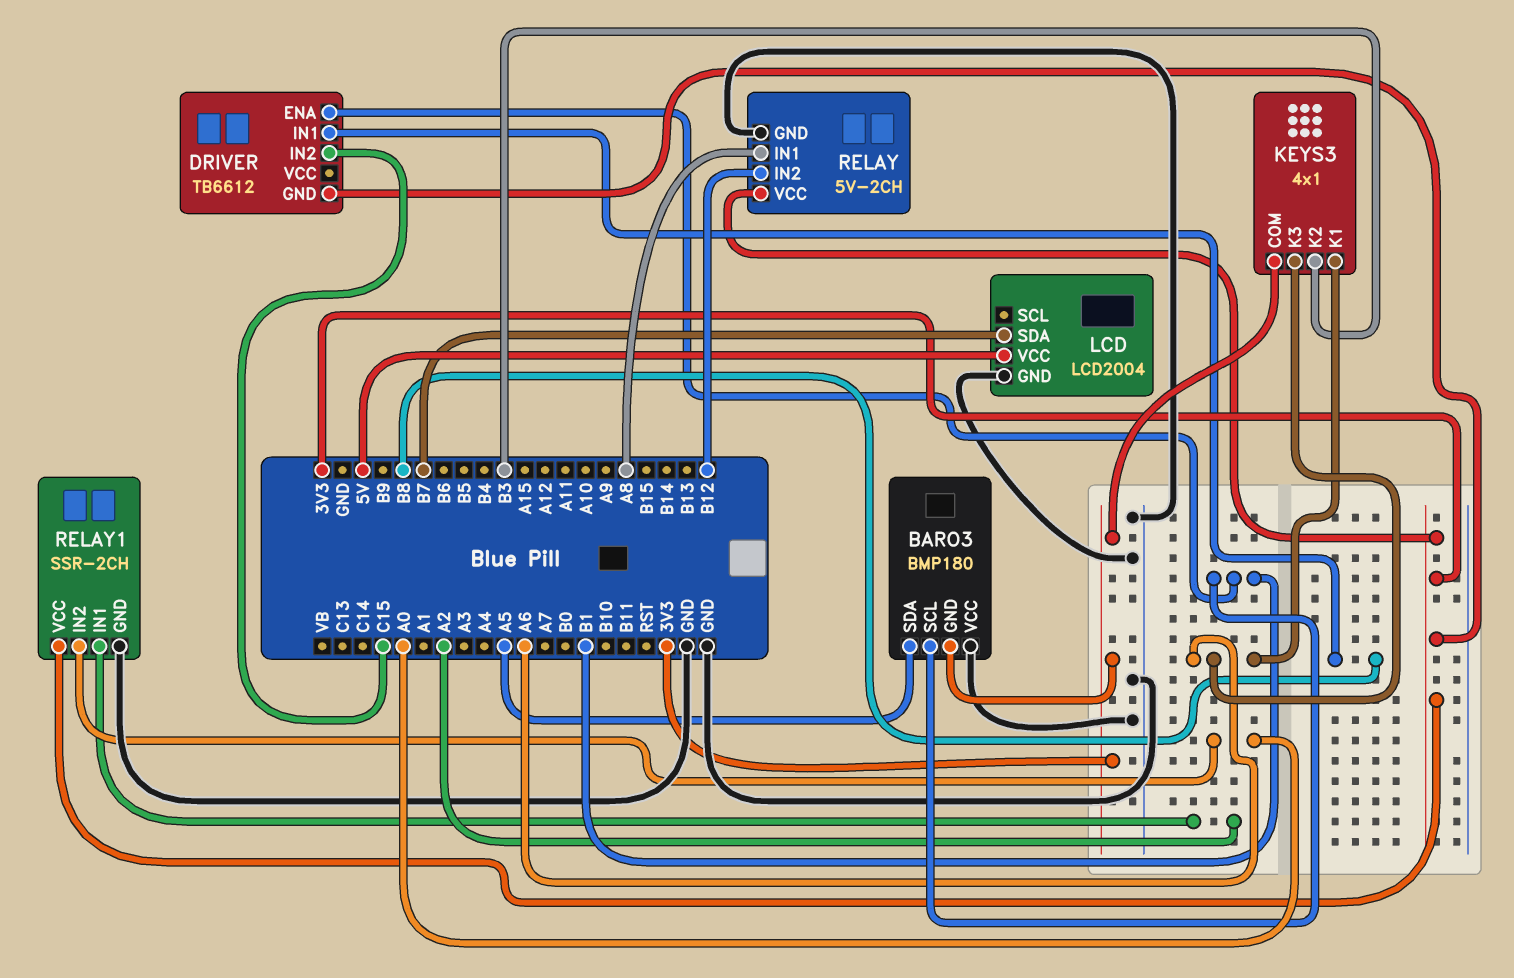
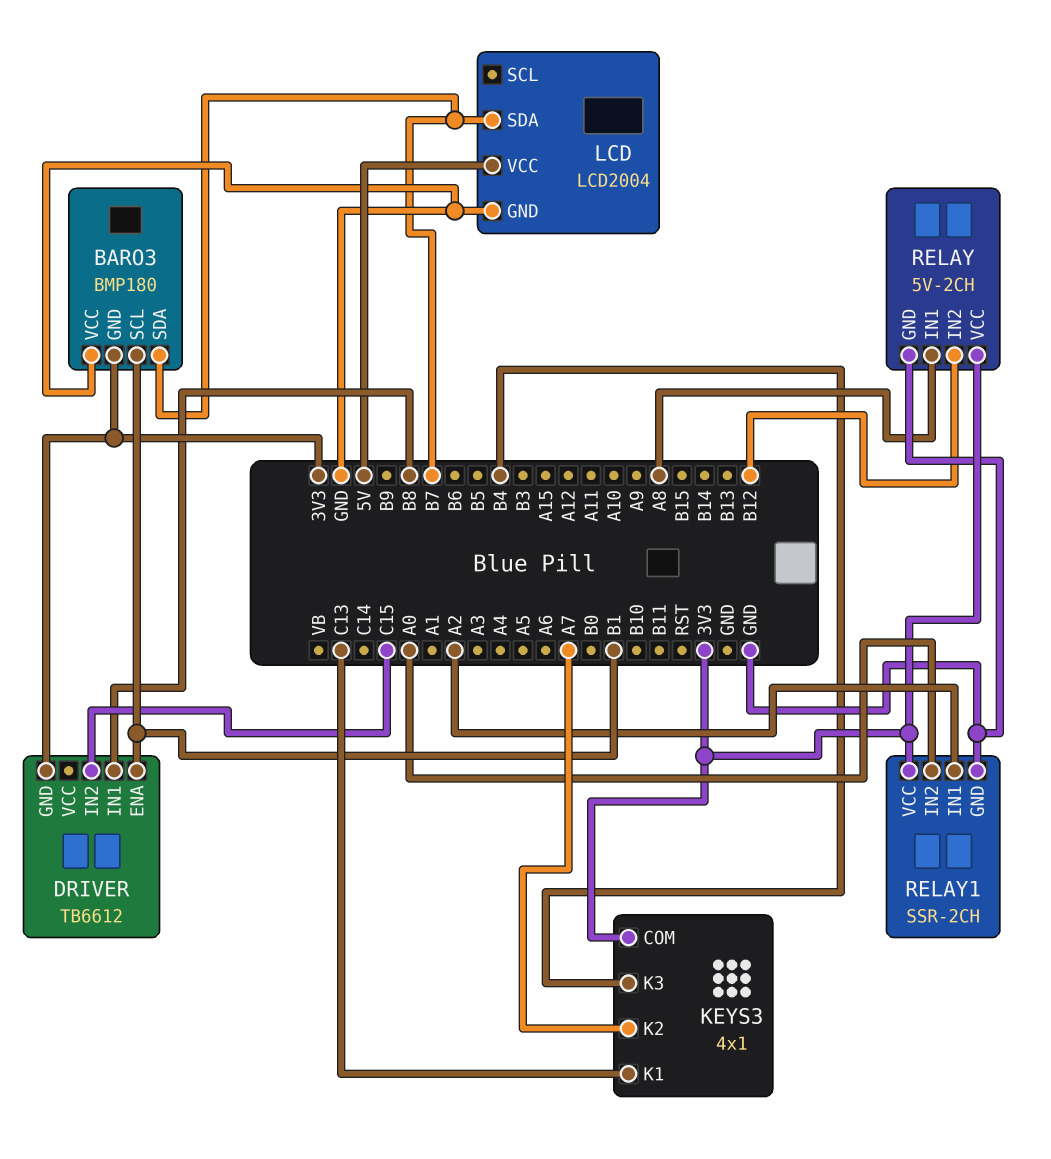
BARO3 pin SDA: A5 -> B7
KEYS3 pin K1: A6 -> C13
KEYS3 pin K2: B3 -> A7
KEYS3 pin K3: A6 -> B4

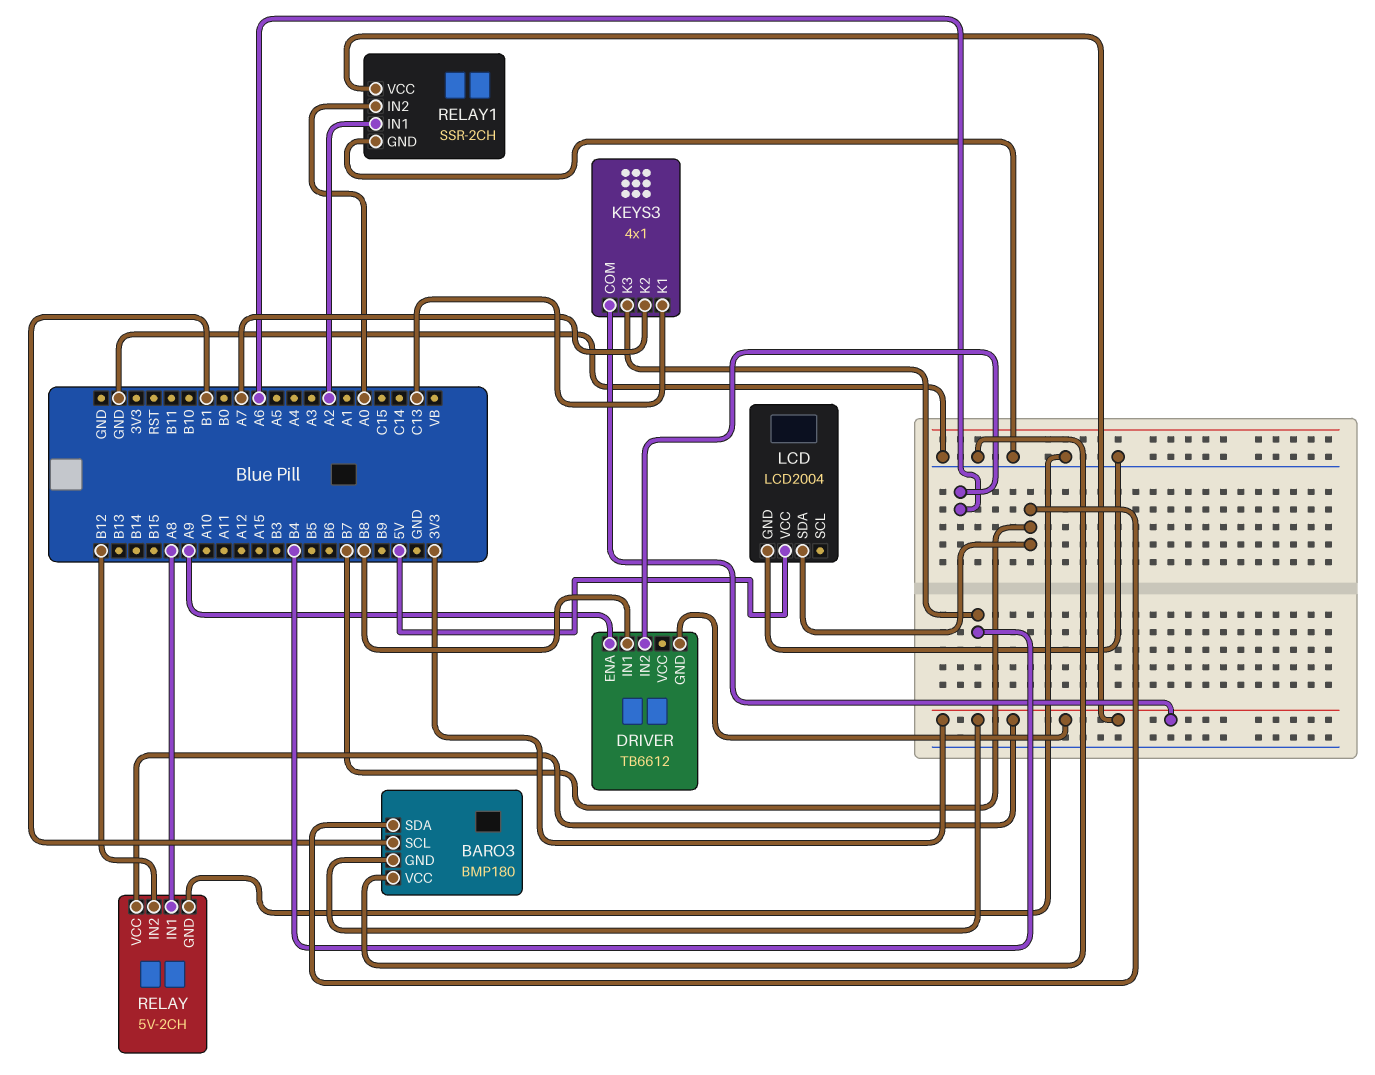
DRIVER pin ENA: B1 -> A9
DRIVER pin IN2: C15 -> A6

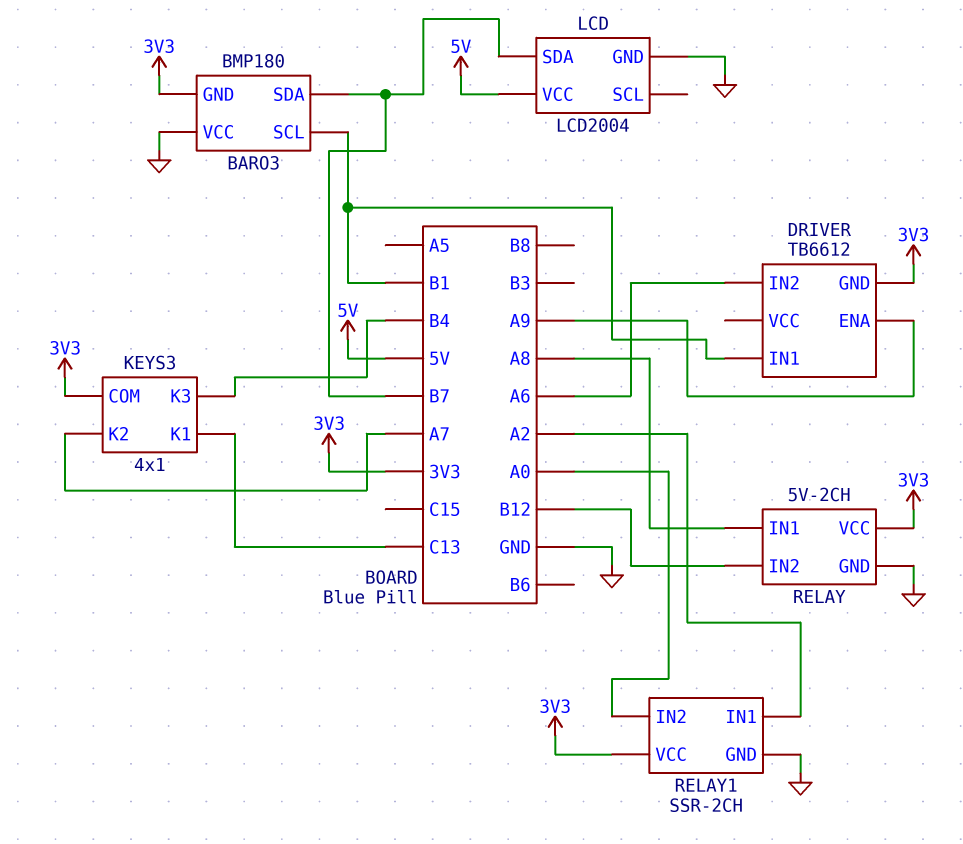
DRIVER pin IN1: B8 -> B1

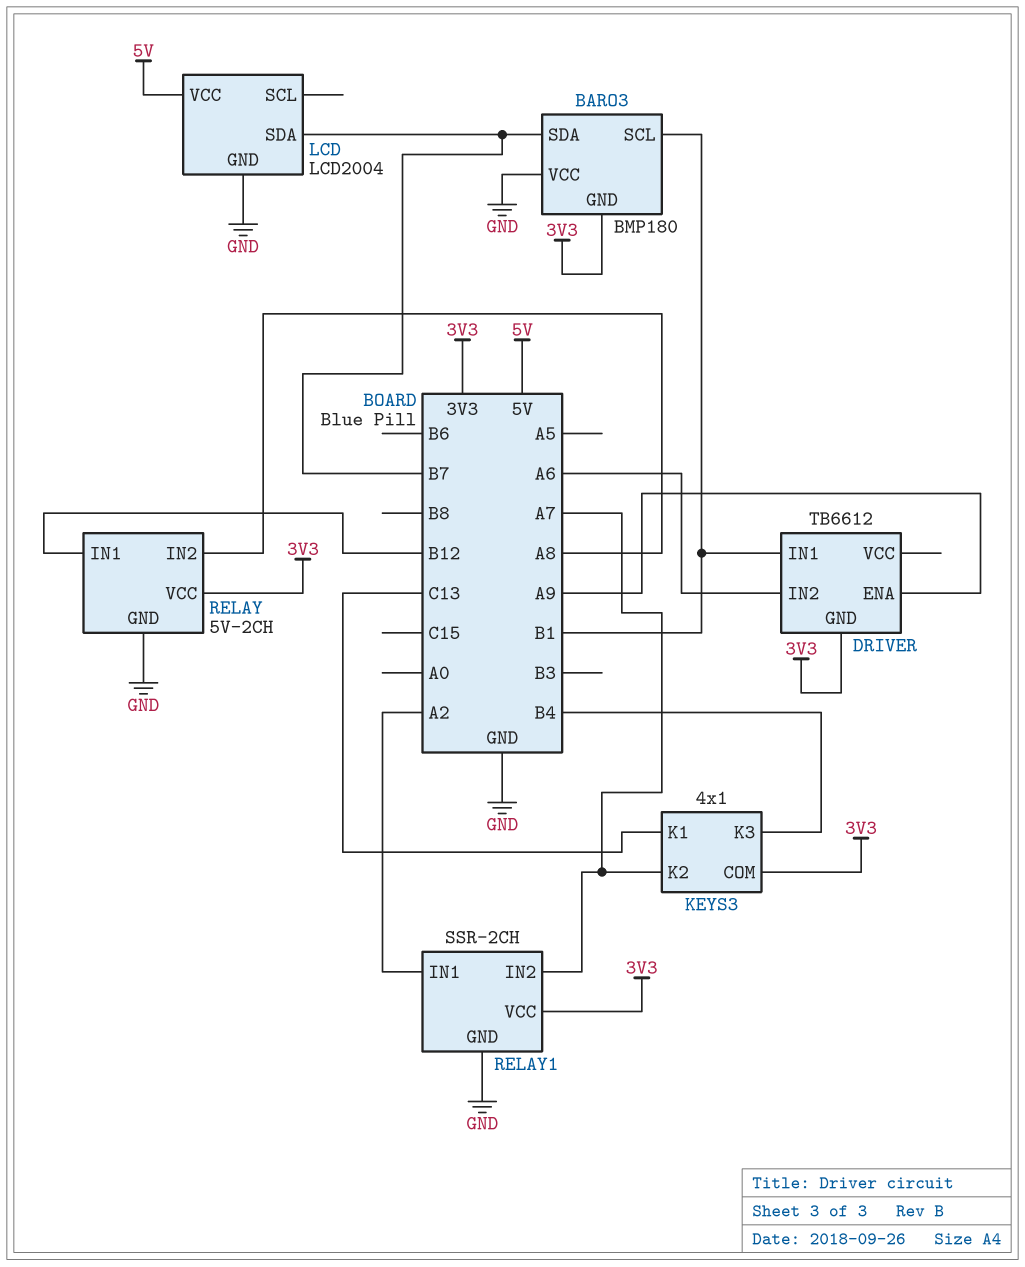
RELAY pin IN1: A8 -> B12
RELAY pin IN2: B12 -> A8
RELAY1 pin IN2: A0 -> A7

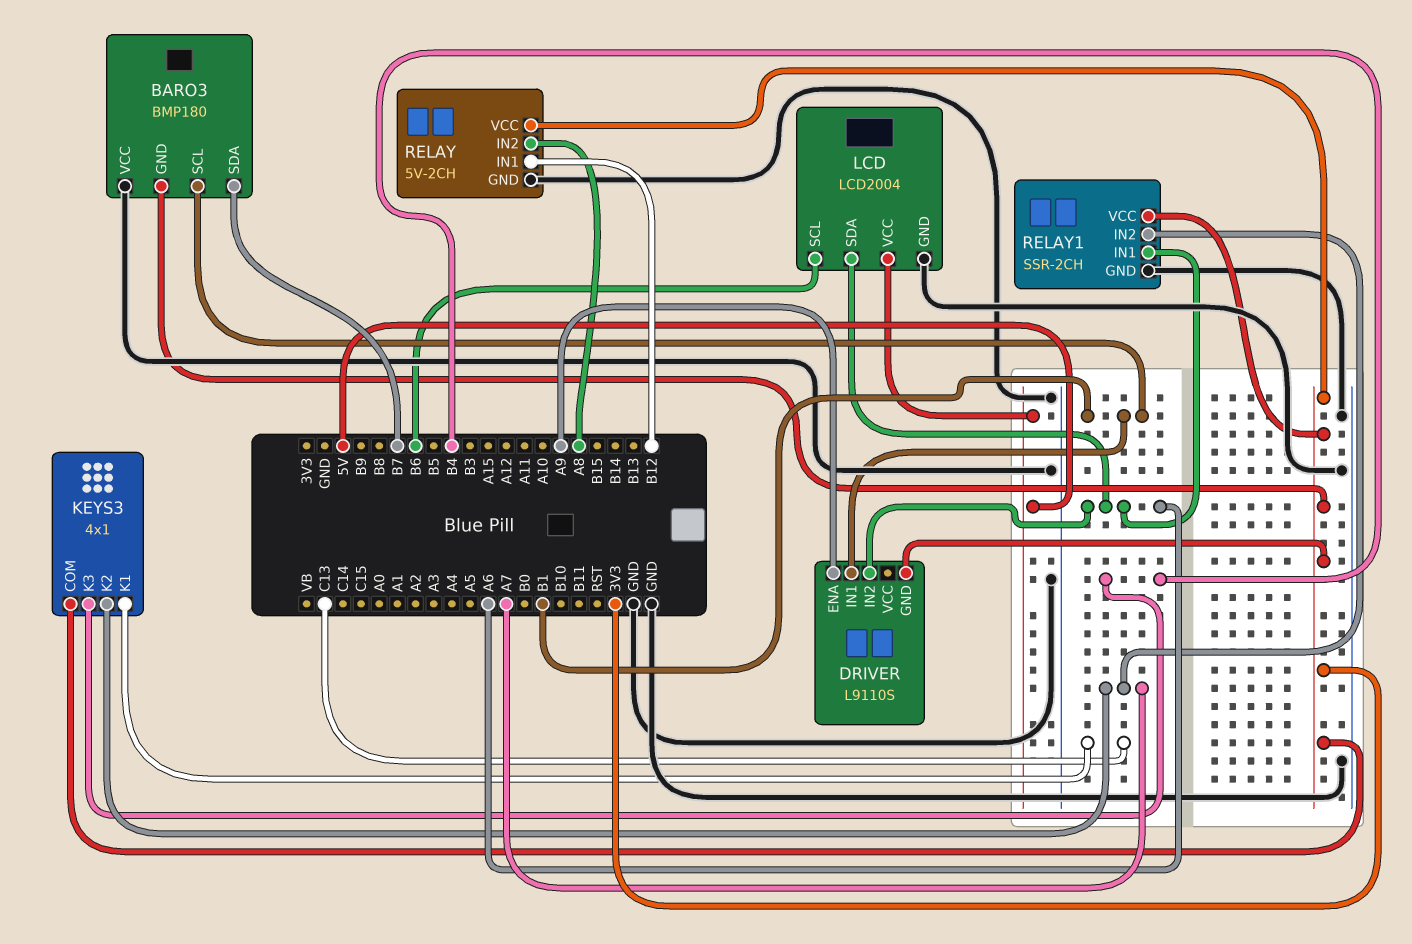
DRIVER: TB6612 -> L9110S
LCD pin SCL: none -> B6
LCD pin SDA: B7 -> A6
RELAY1 pin IN1: A2 -> A6

